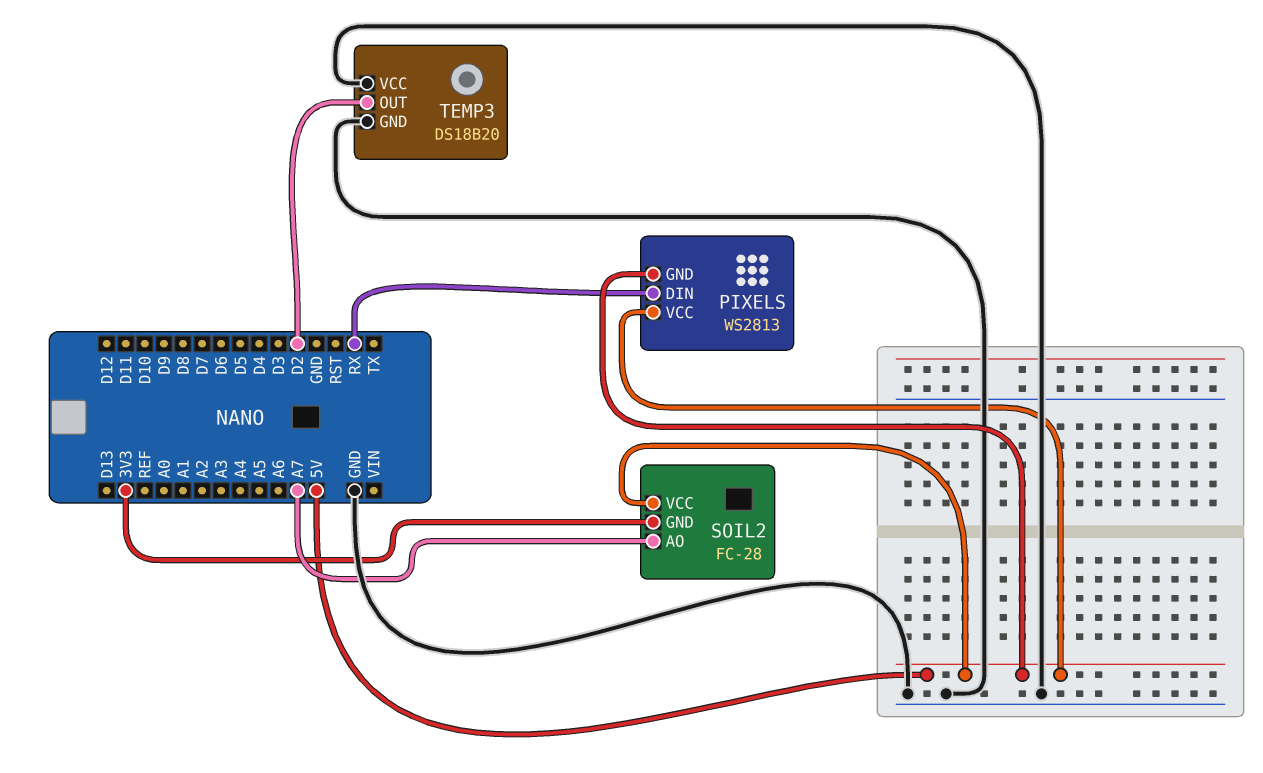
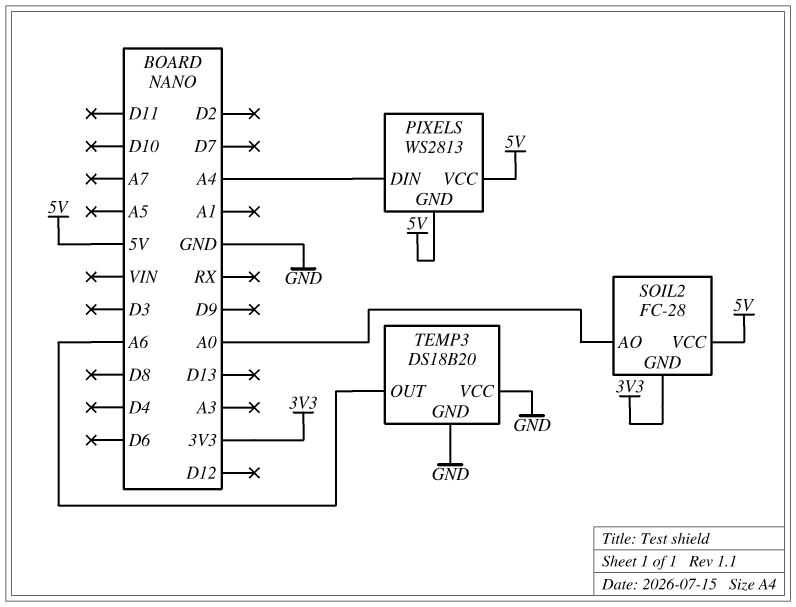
PIXELS pin DIN: RX -> A4
SOIL2 pin AO: A7 -> A0
TEMP3 pin OUT: D2 -> A6

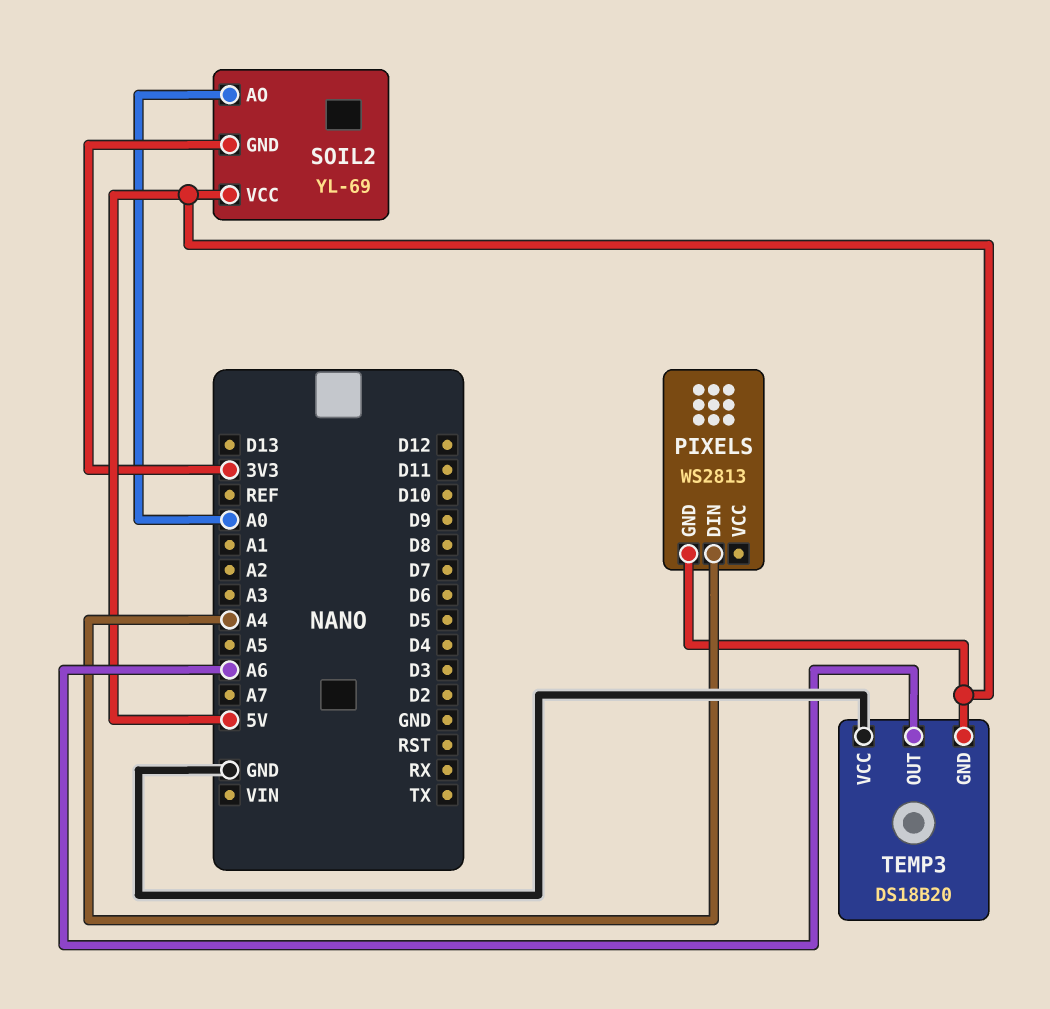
PIXELS pin VCC: 5V -> none
SOIL2: FC-28 -> YL-69
TEMP3 pin GND: GND -> 5V

